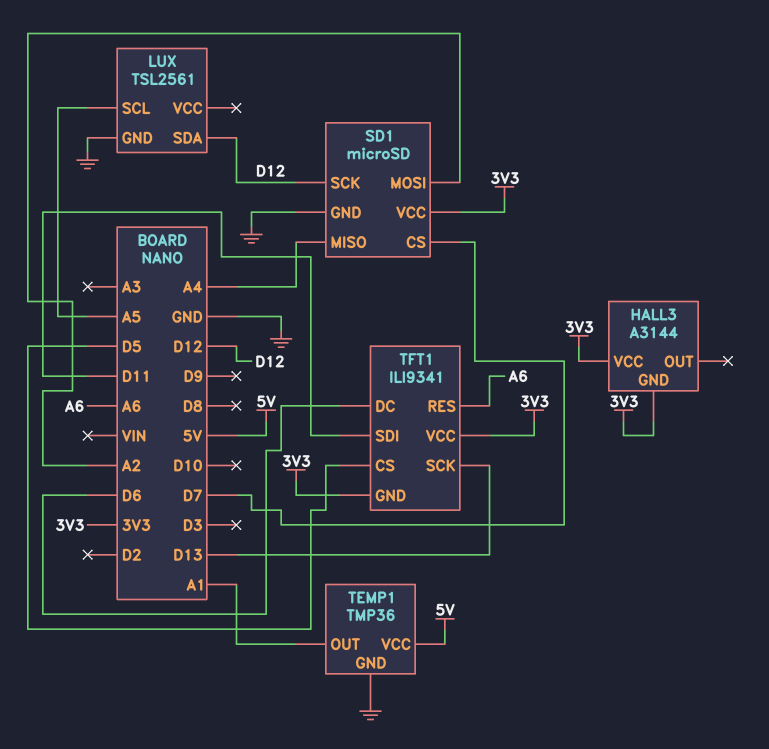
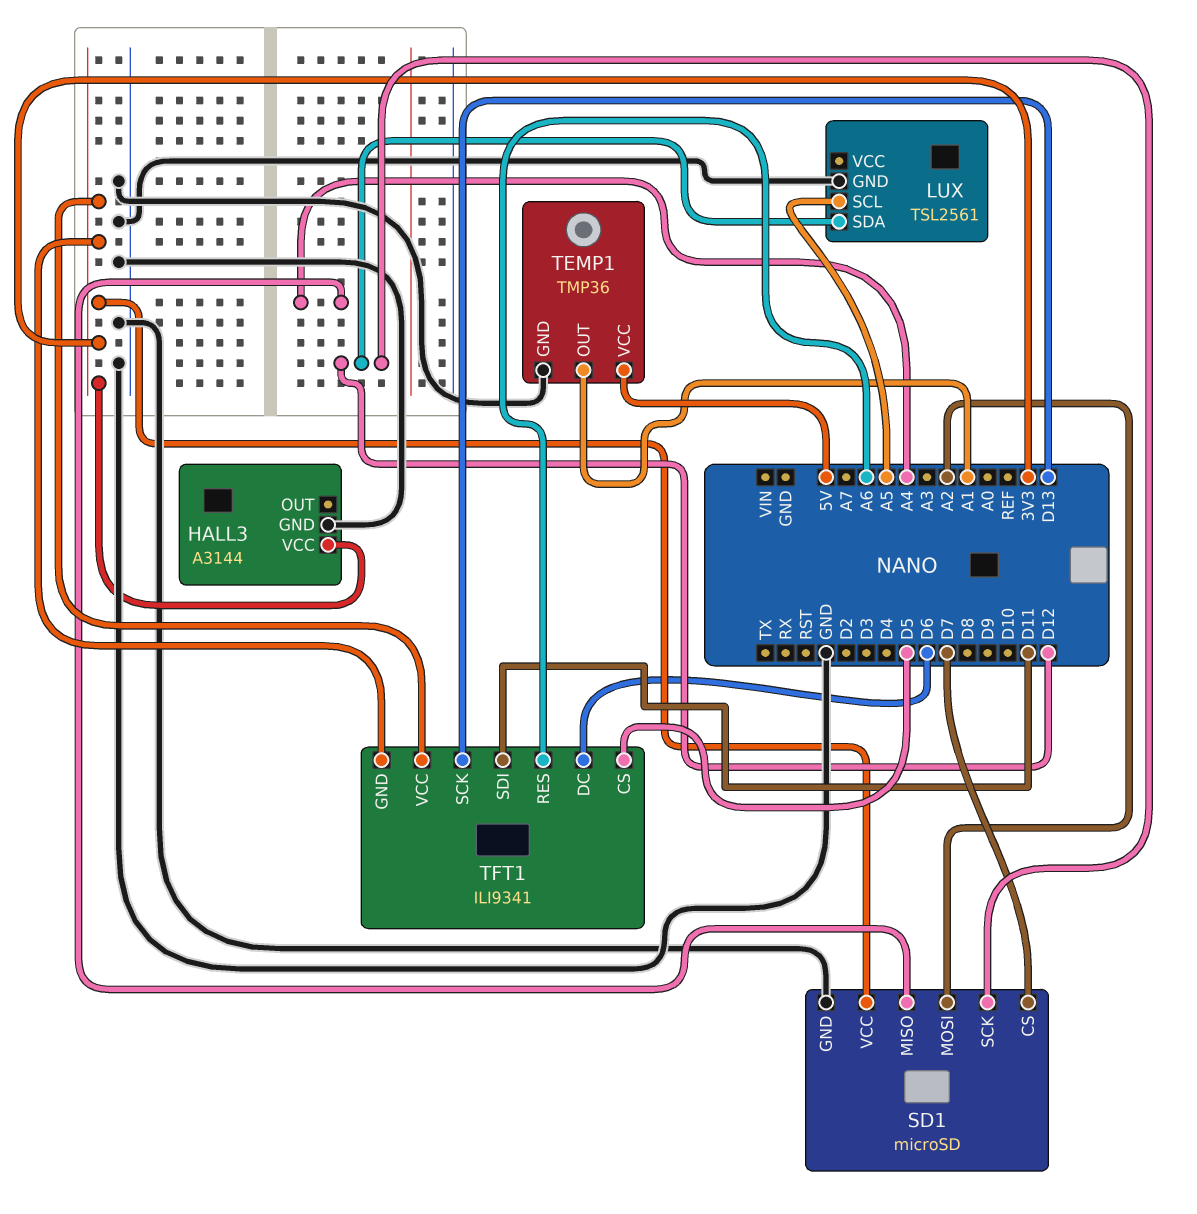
HALL3 pin GND: 3V3 -> GND

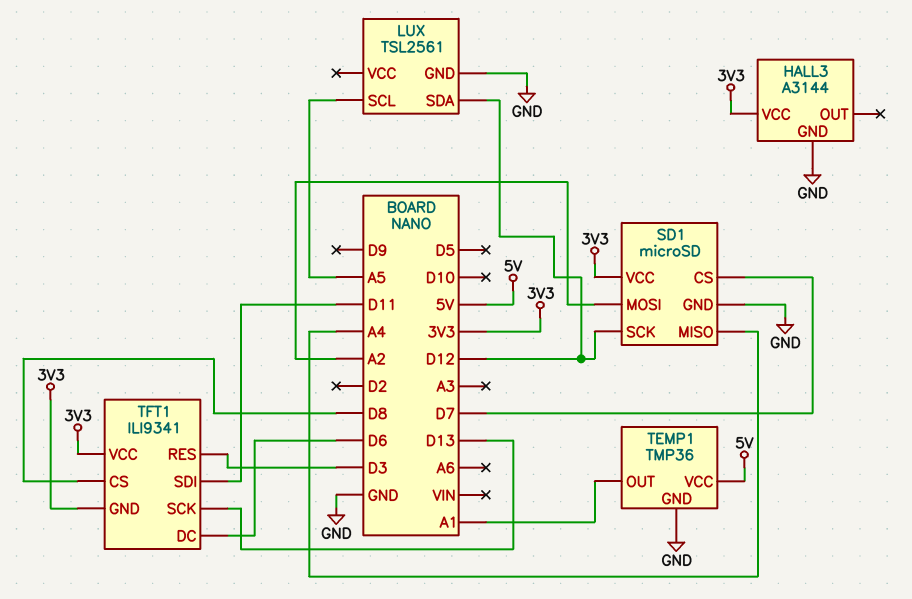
TFT1 pin CS: D5 -> D8
TFT1 pin RES: A6 -> D3

